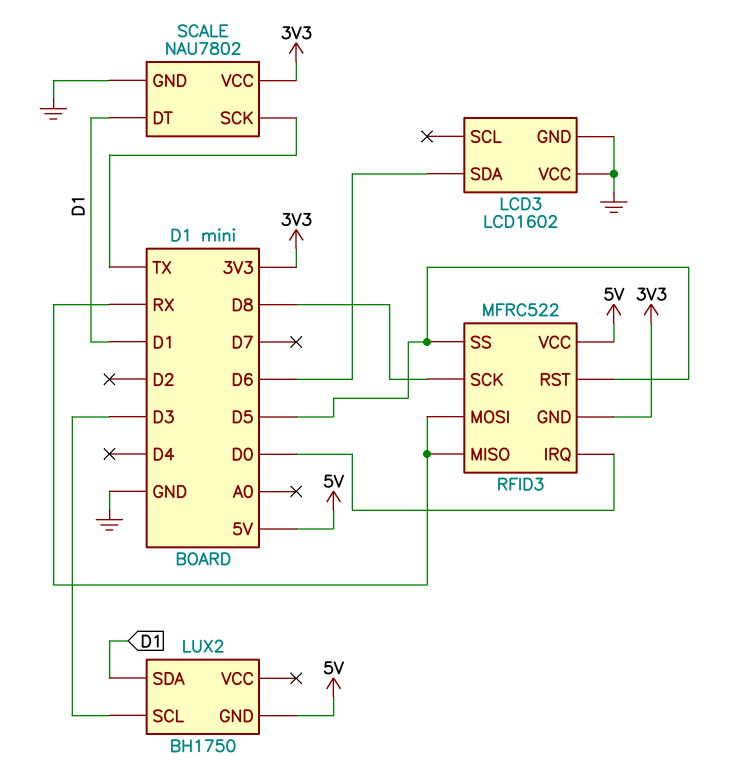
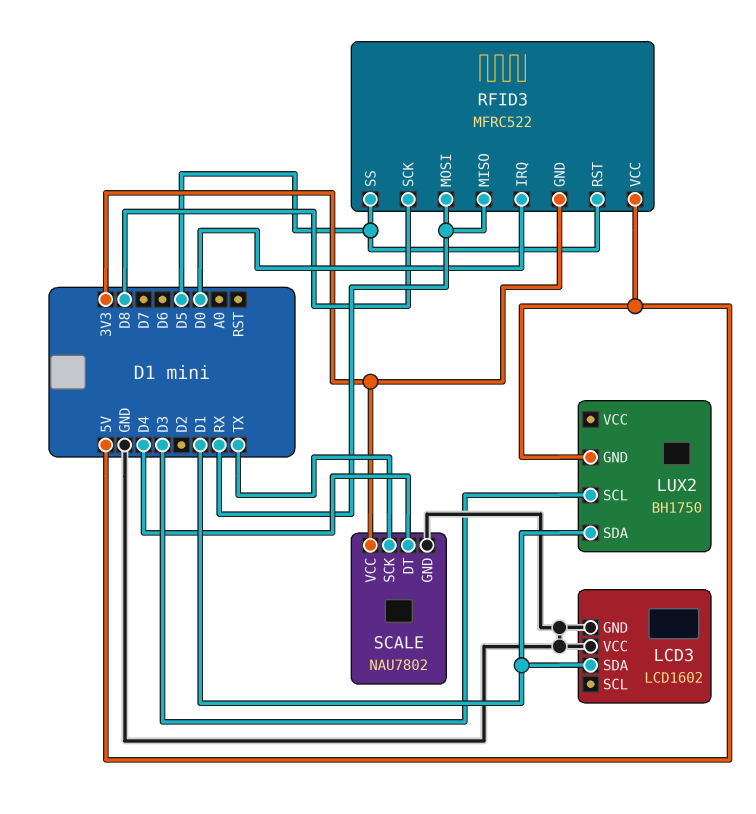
LCD3 pin SDA: D6 -> D1
SCALE pin DT: D1 -> D4

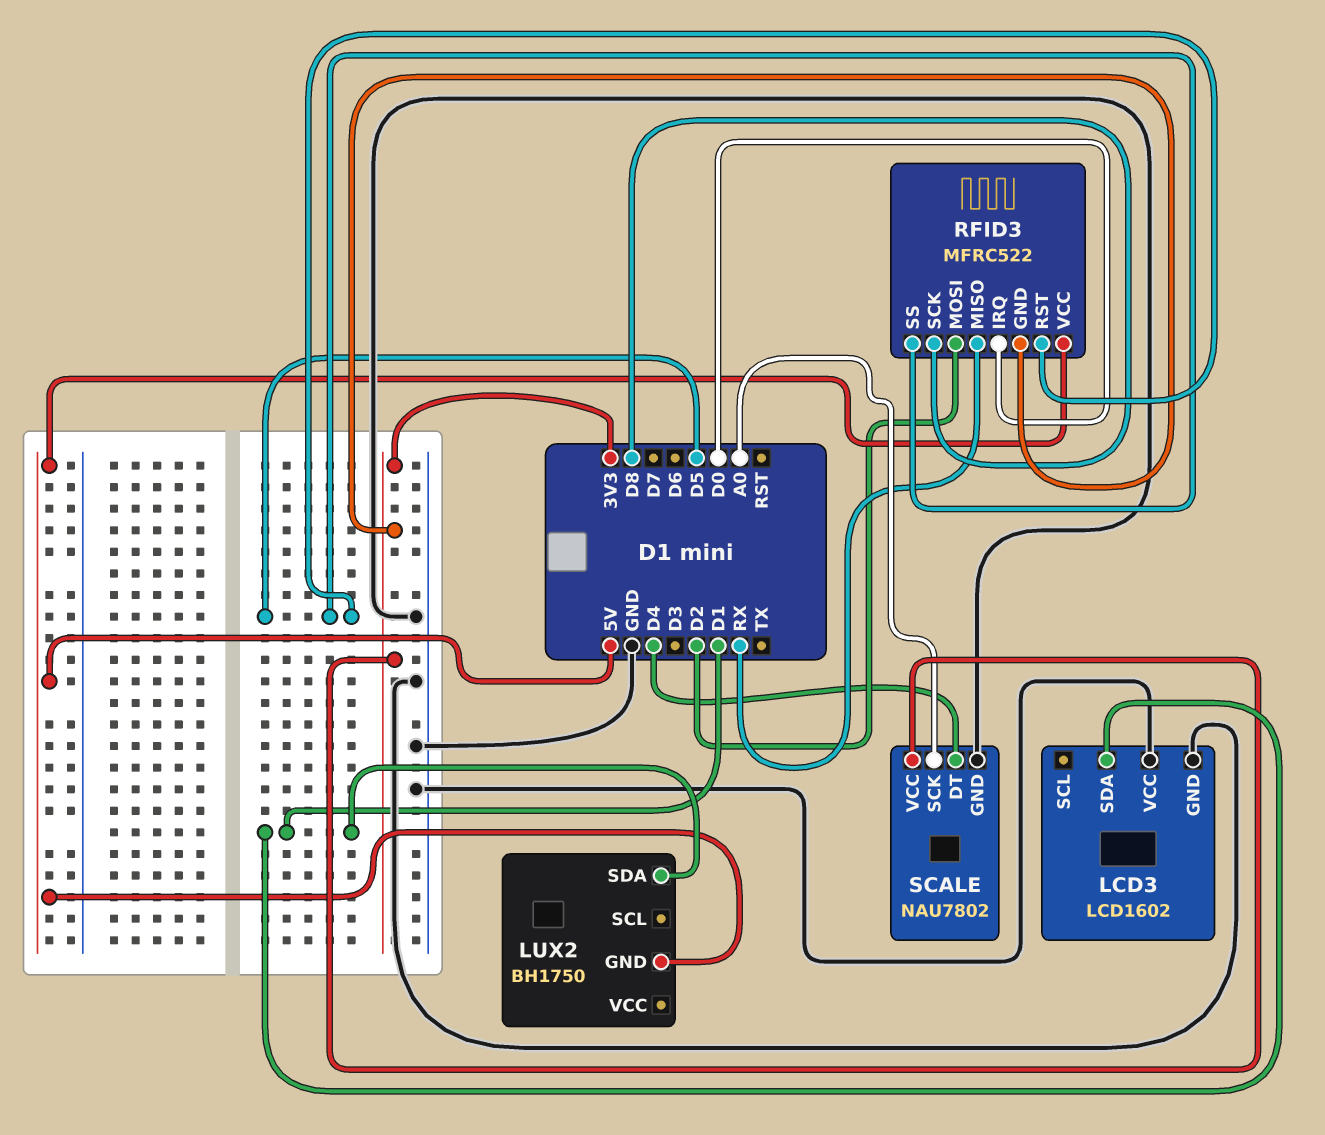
LUX2 pin SCL: D3 -> none
RFID3 pin MOSI: RX -> D2
SCALE pin SCK: TX -> A0

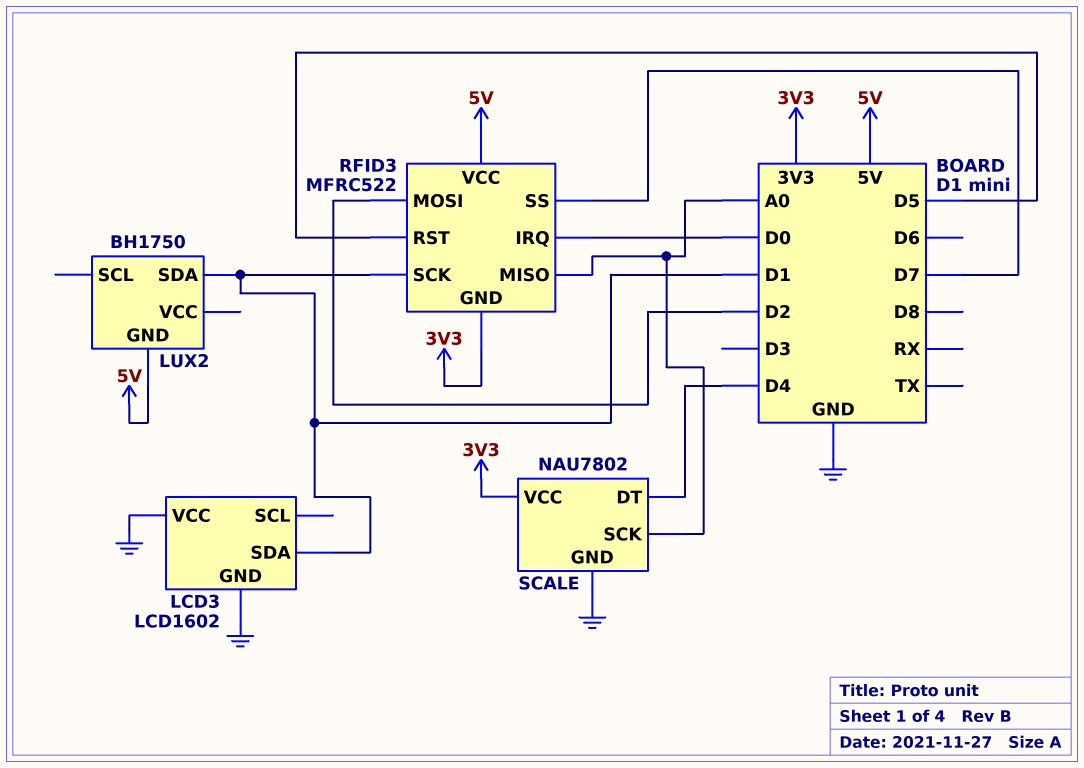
RFID3 pin MISO: RX -> A0
RFID3 pin SCK: D8 -> D1
RFID3 pin SS: D5 -> D7

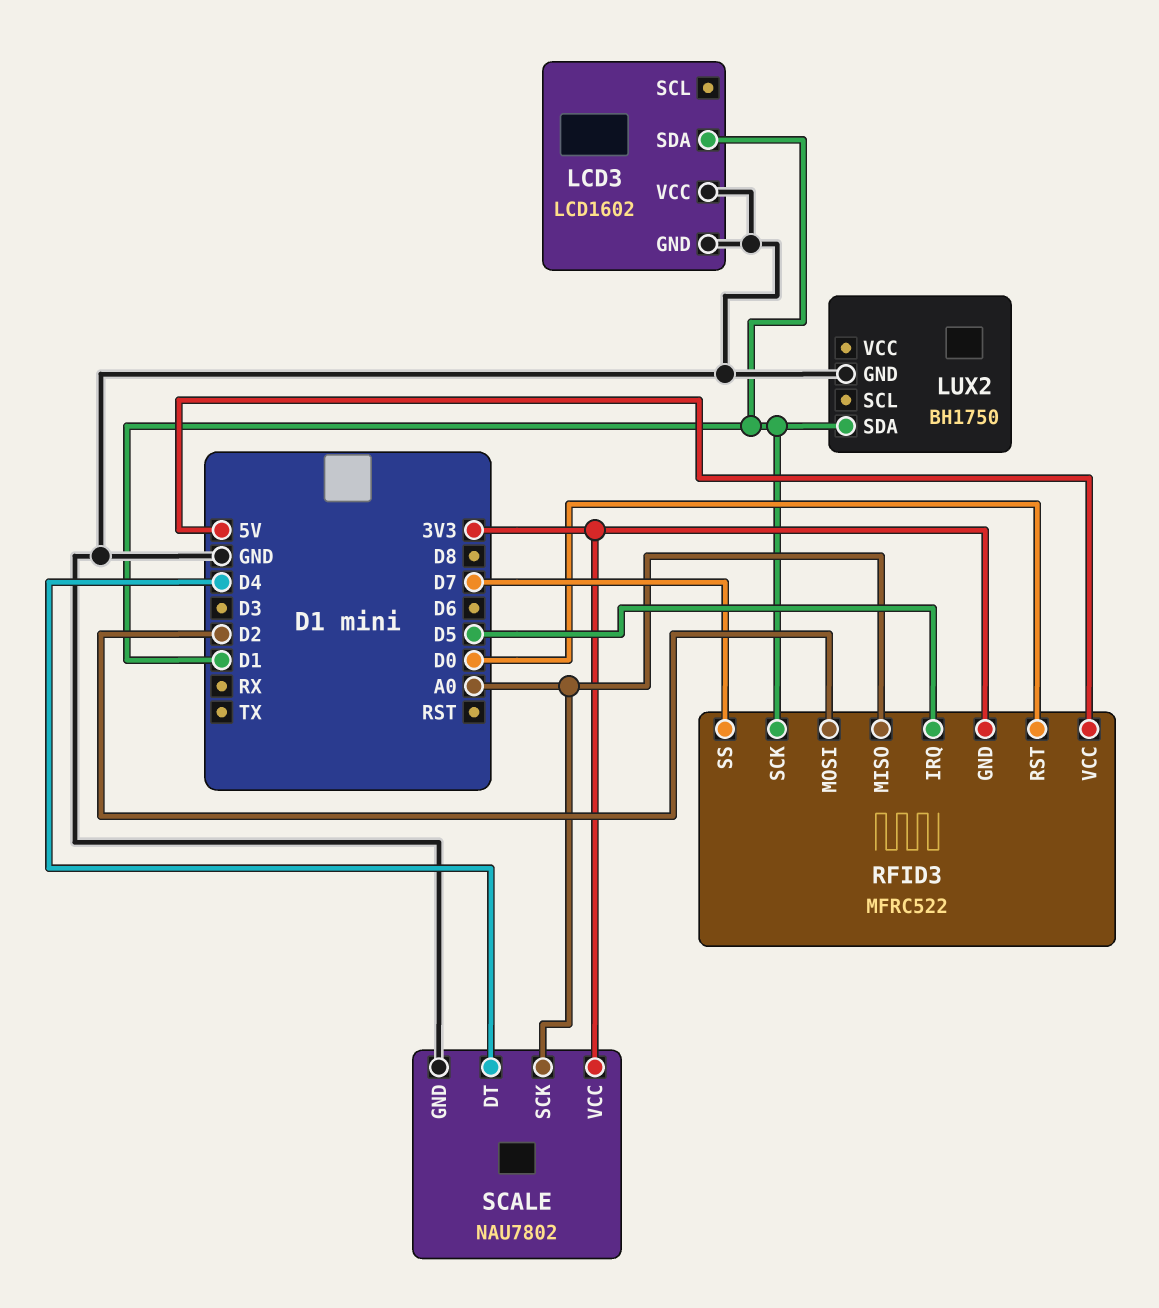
LUX2 pin GND: 5V -> GND
RFID3 pin IRQ: D0 -> D5
RFID3 pin RST: D5 -> D0

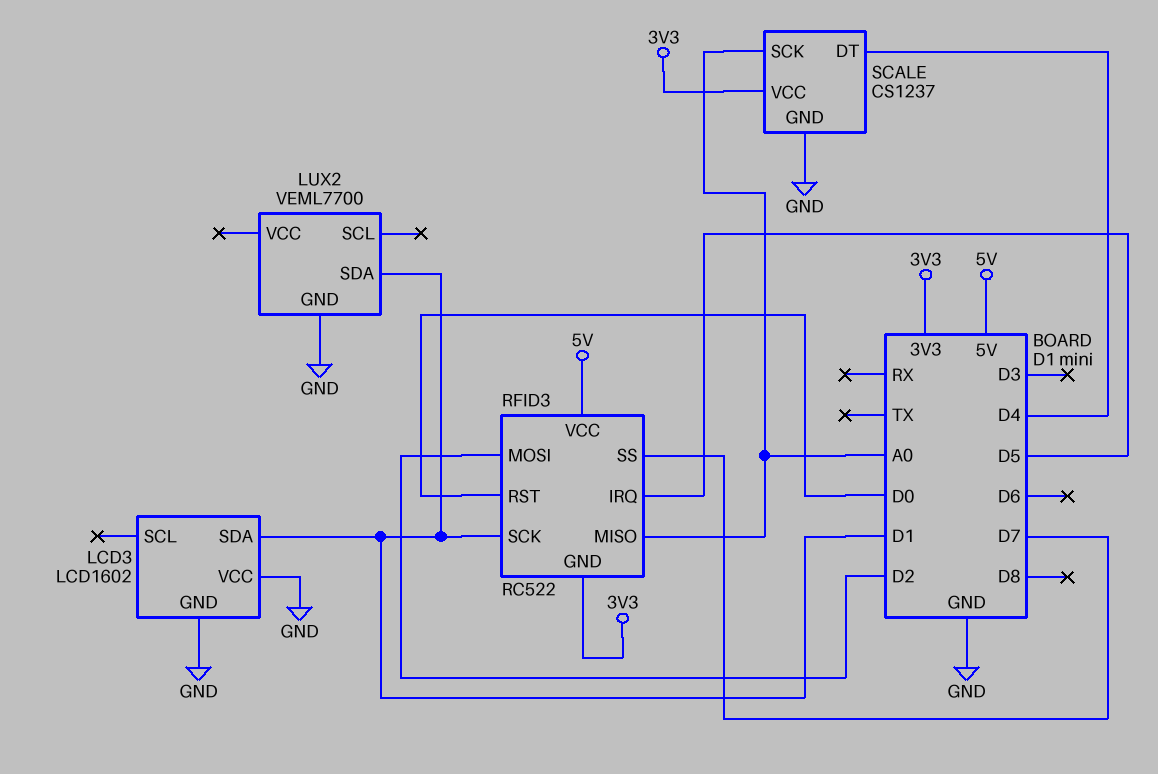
LUX2: BH1750 -> VEML7700
RFID3: MFRC522 -> RC522
SCALE: NAU7802 -> CS1237

